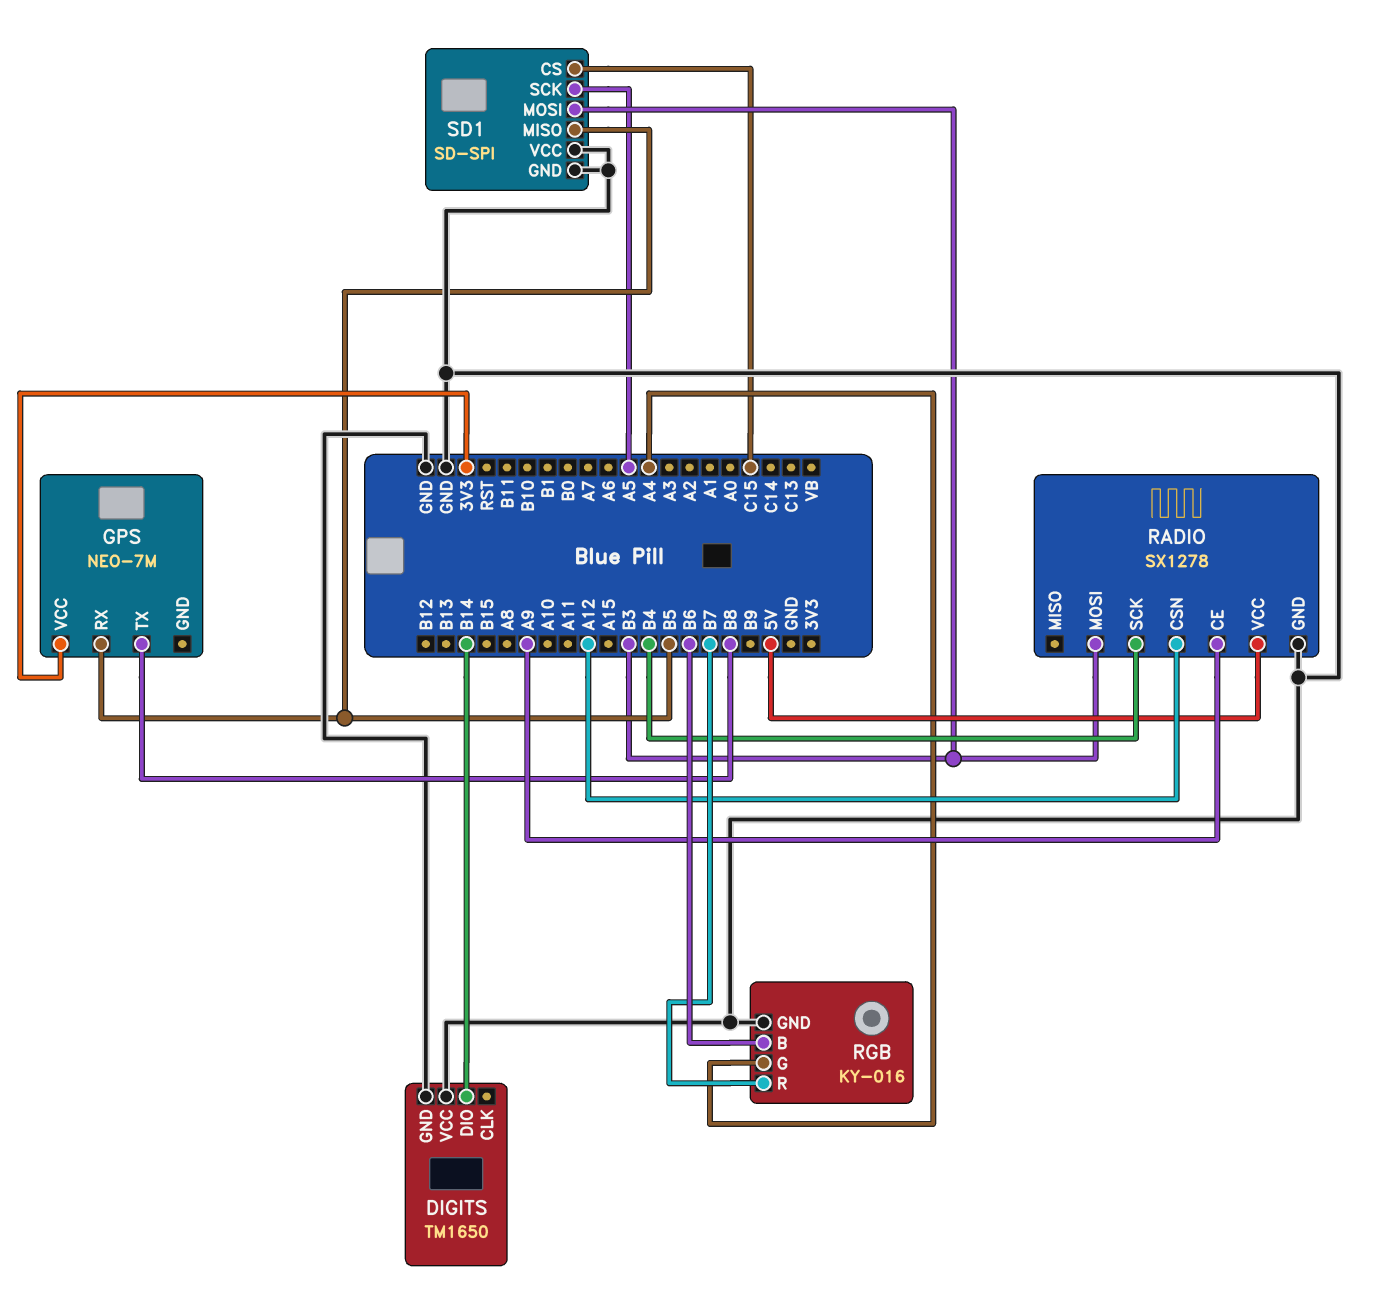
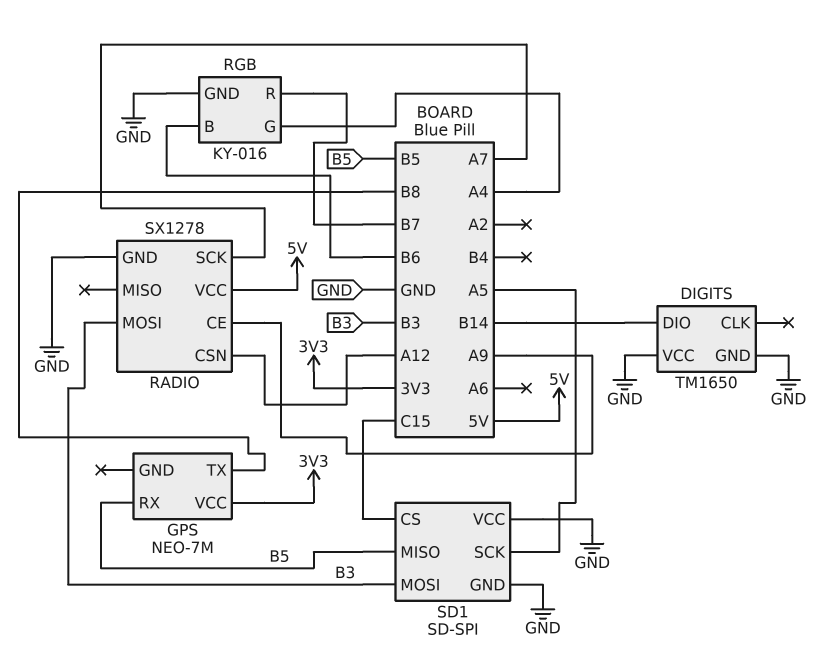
RADIO pin SCK: B4 -> A7

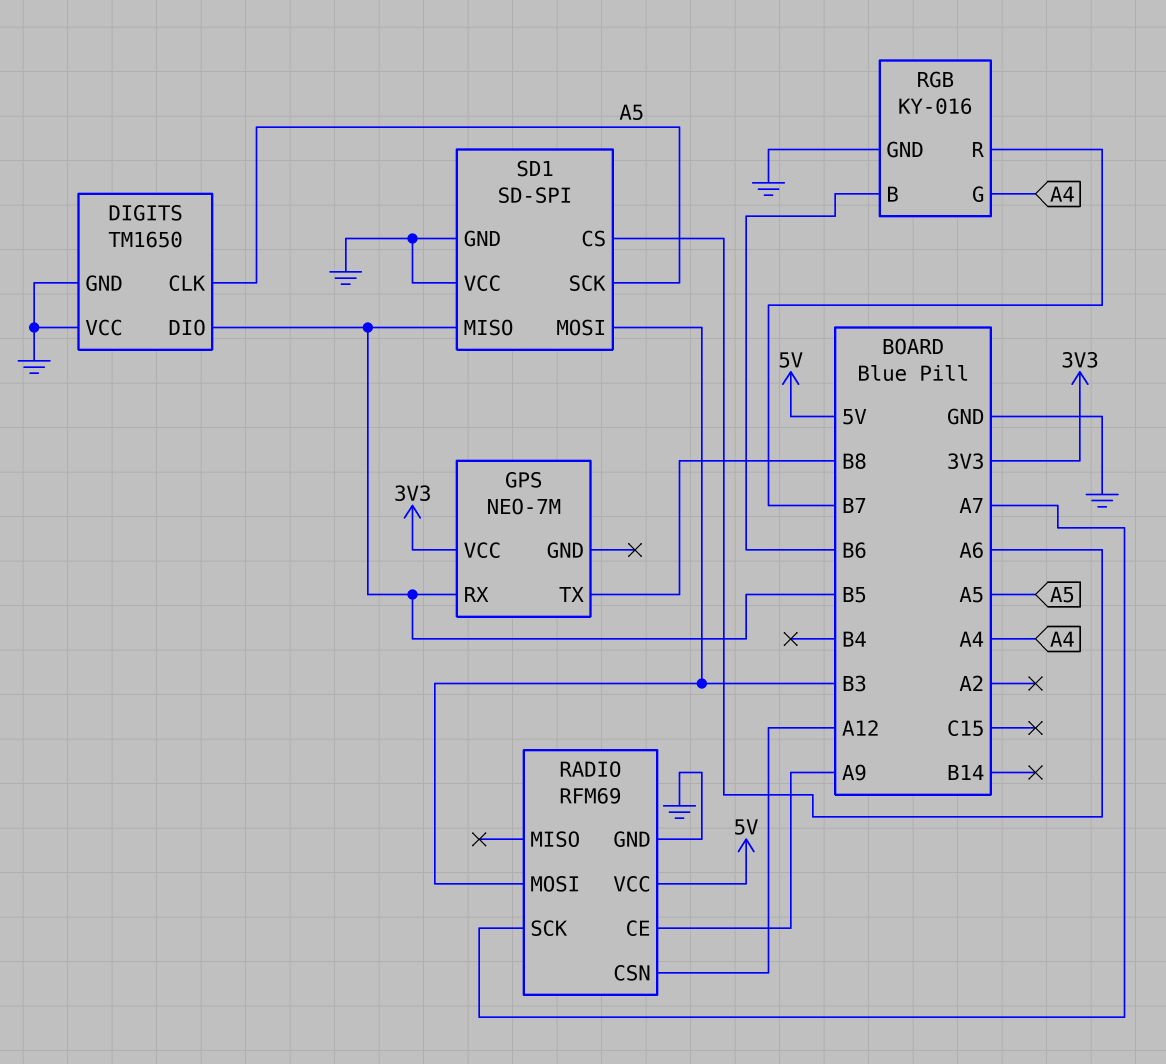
DIGITS pin CLK: none -> A5
DIGITS pin DIO: B14 -> B5
RADIO: SX1278 -> RFM69
SD1 pin CS: C15 -> A6

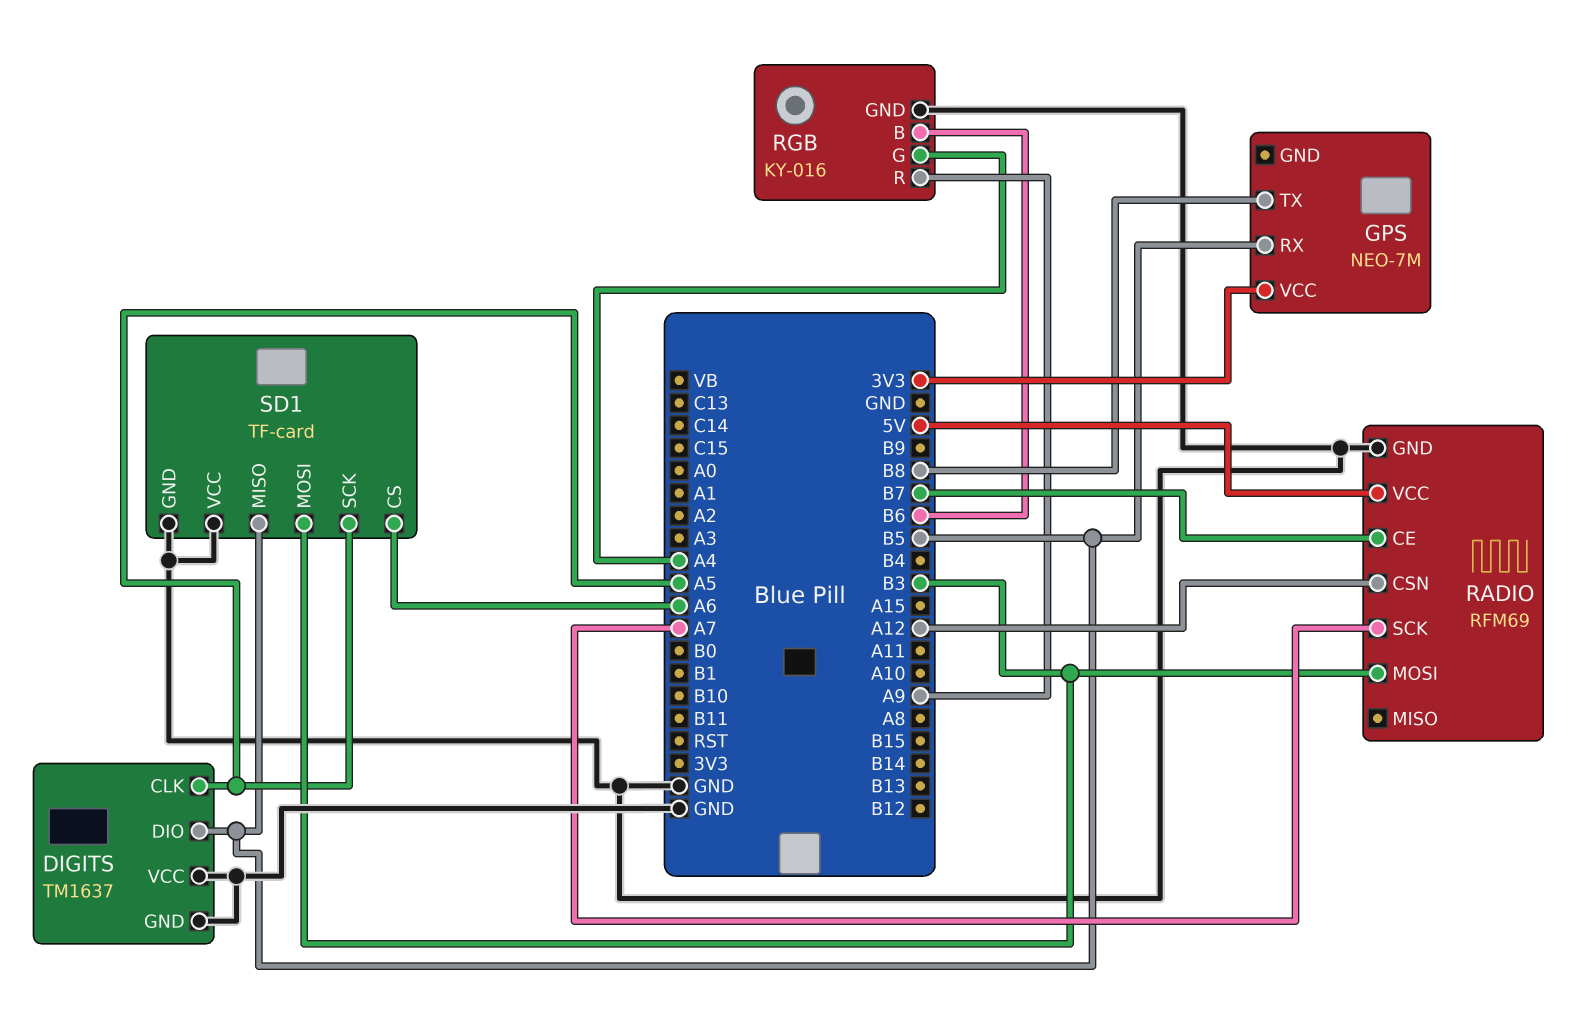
DIGITS: TM1650 -> TM1637
RADIO pin CE: A9 -> B7
RGB pin R: B7 -> A9
SD1: SD-SPI -> TF-card

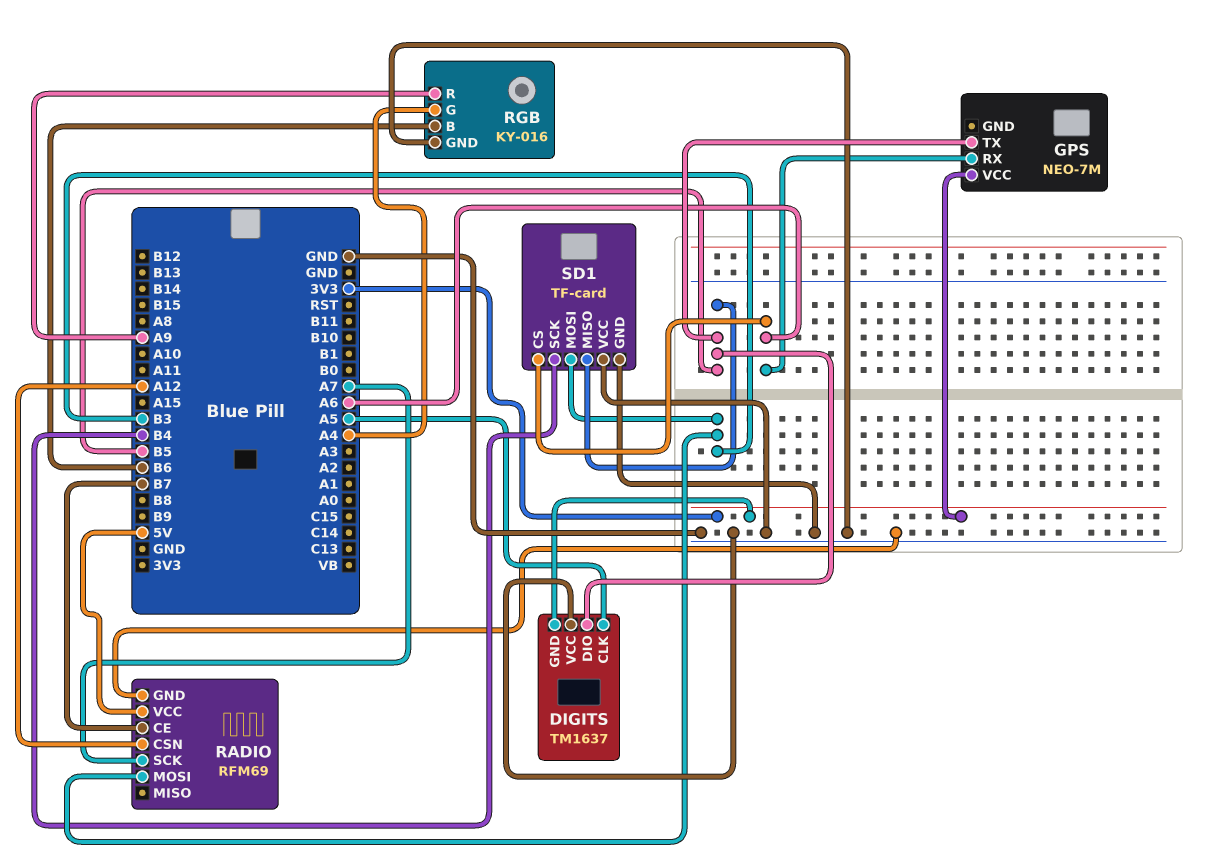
DIGITS pin GND: GND -> 3V3
GPS pin RX: B5 -> A6
GPS pin TX: B8 -> B5
SD1 pin SCK: A5 -> B4

